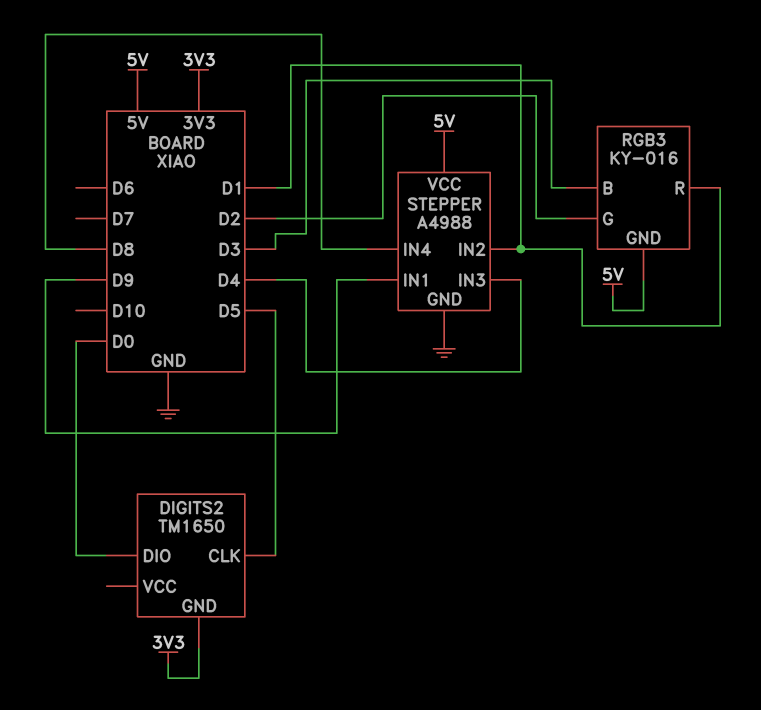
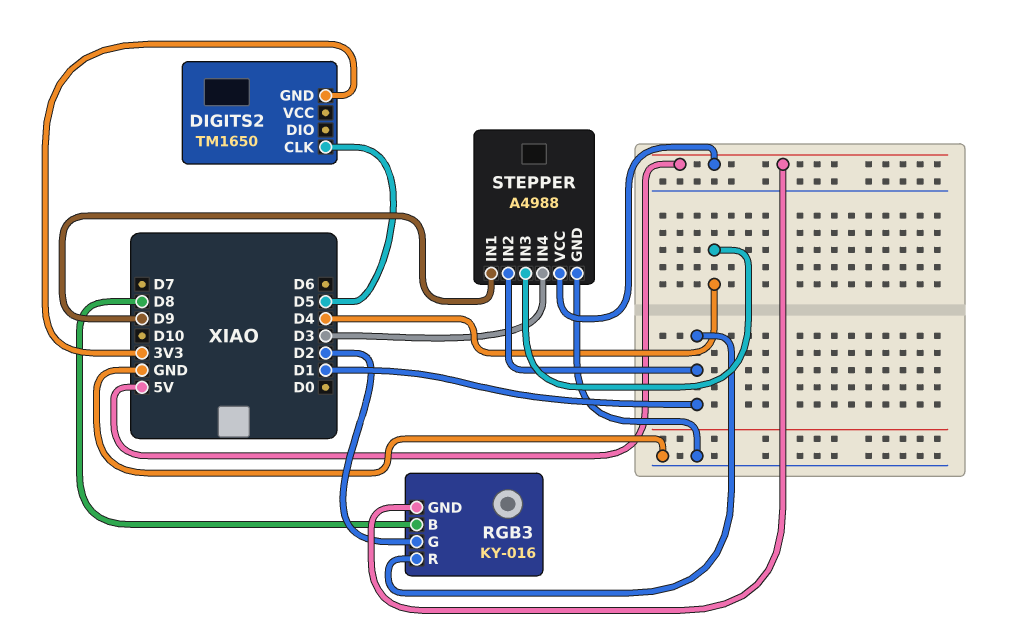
DIGITS2 pin DIO: D0 -> none
RGB3 pin B: D3 -> D8
STEPPER pin IN4: D8 -> D3

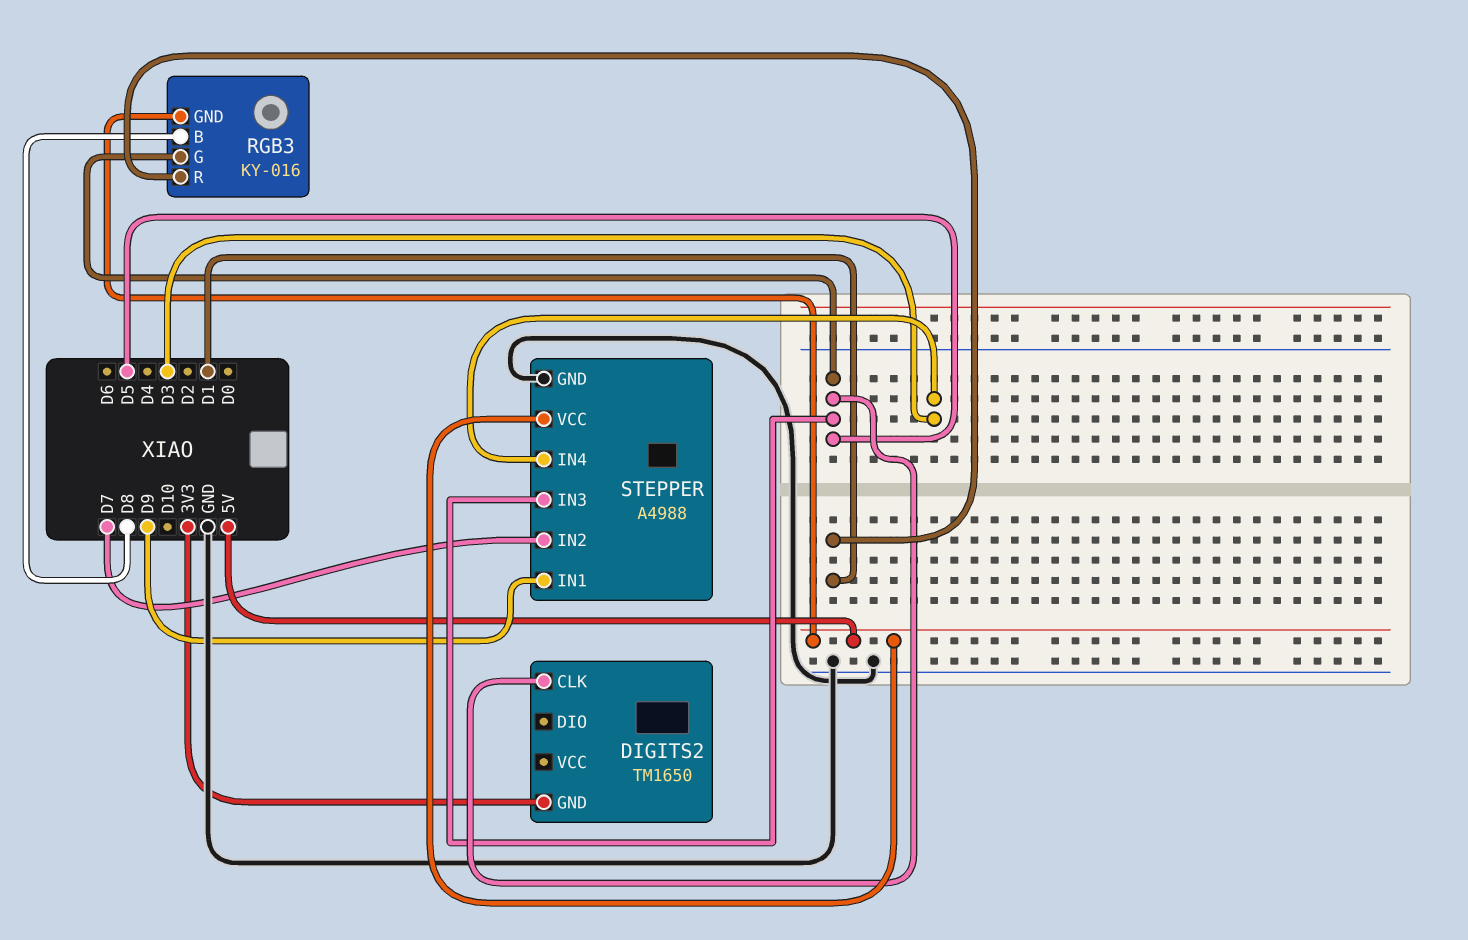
RGB3 pin G: D2 -> D5
STEPPER pin IN2: D1 -> D7
STEPPER pin IN3: D4 -> D5

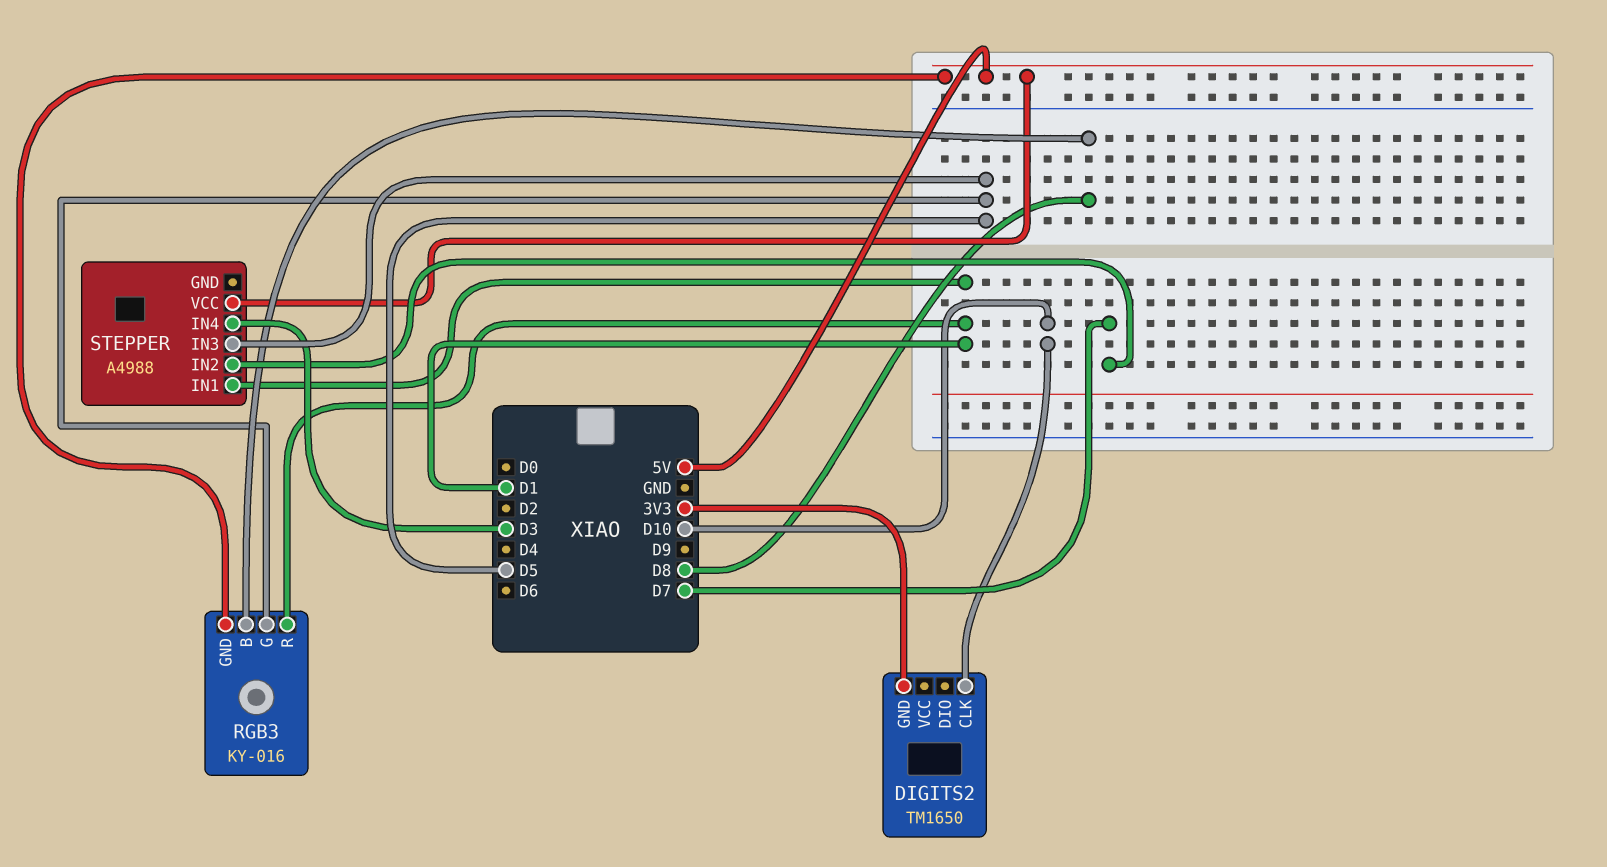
DIGITS2 pin CLK: D5 -> D10
STEPPER pin GND: GND -> none
STEPPER pin IN1: D9 -> D1

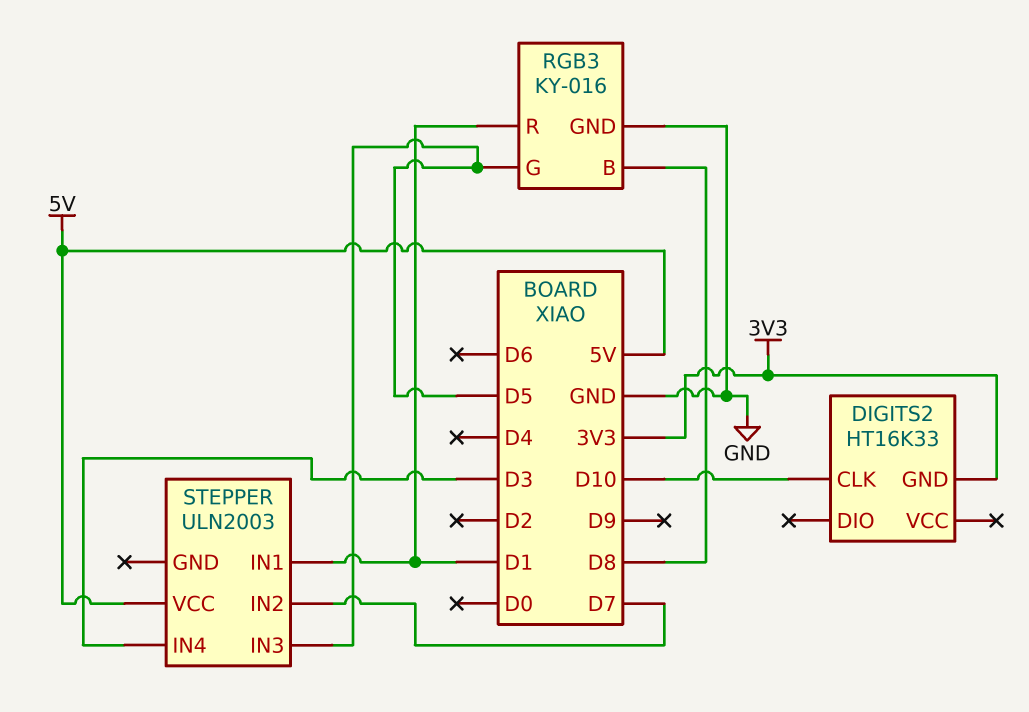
DIGITS2: TM1650 -> HT16K33
RGB3 pin GND: 5V -> GND
STEPPER: A4988 -> ULN2003

